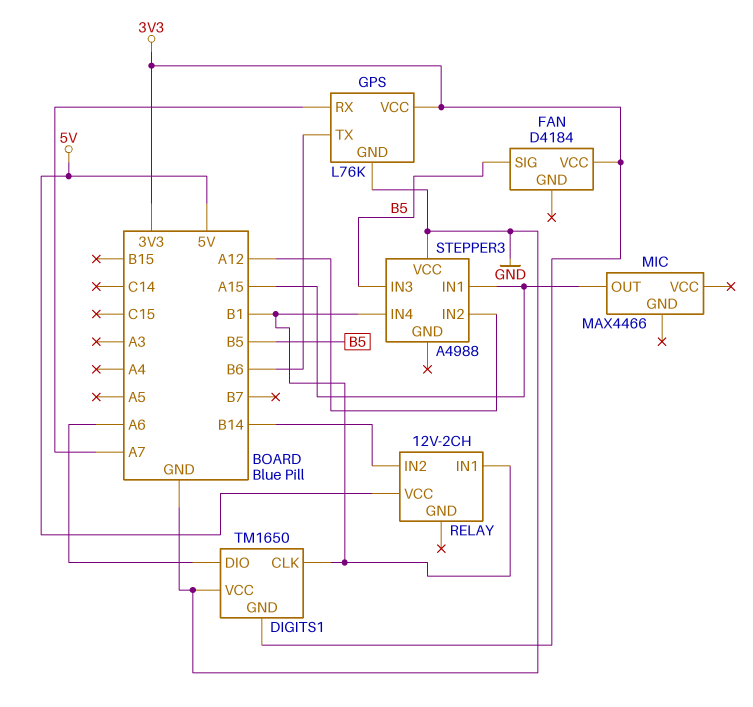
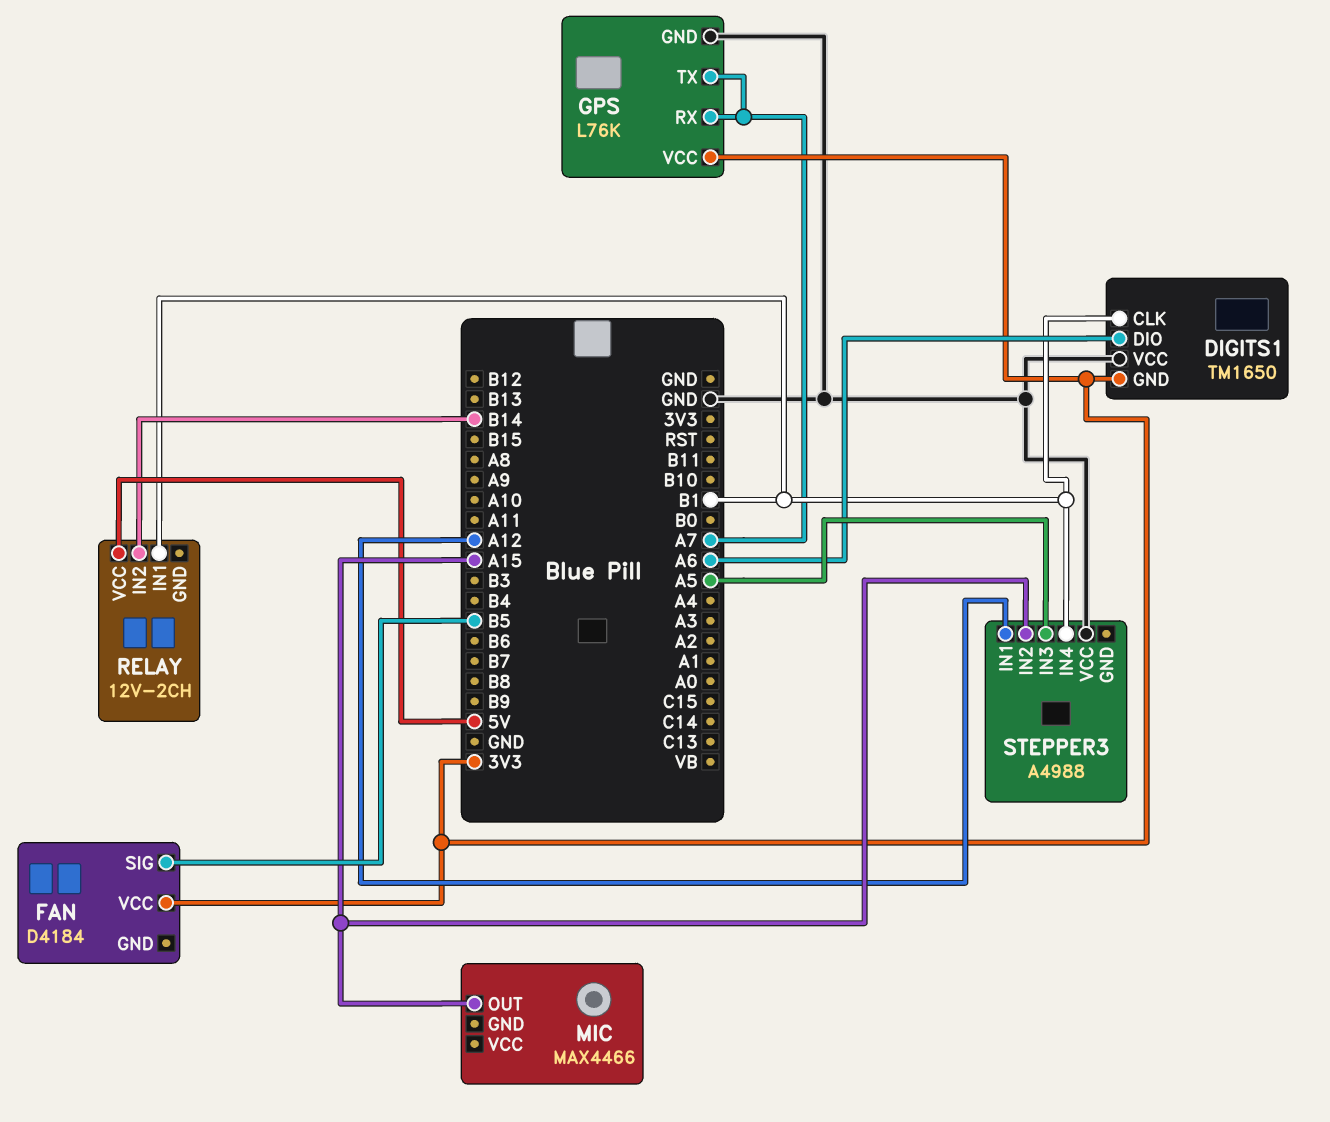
GPS pin TX: B6 -> A7
STEPPER3 pin IN1: A15 -> A12
STEPPER3 pin IN2: A12 -> A15
STEPPER3 pin IN3: B5 -> A5

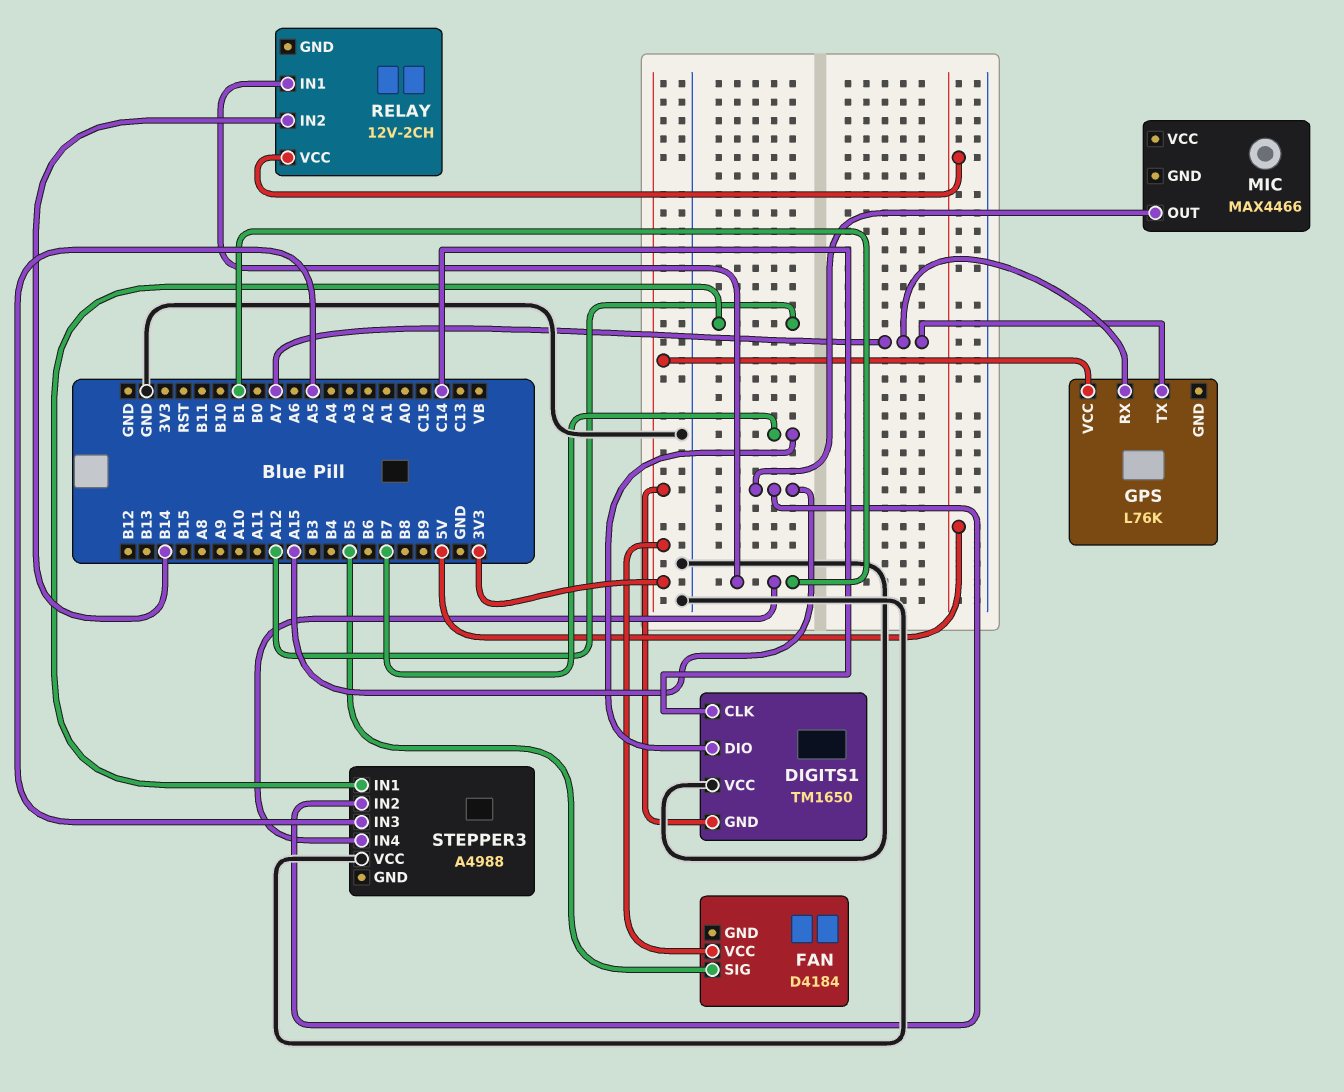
DIGITS1 pin CLK: B1 -> C14
DIGITS1 pin DIO: A6 -> B7
GPS pin GND: GND -> none

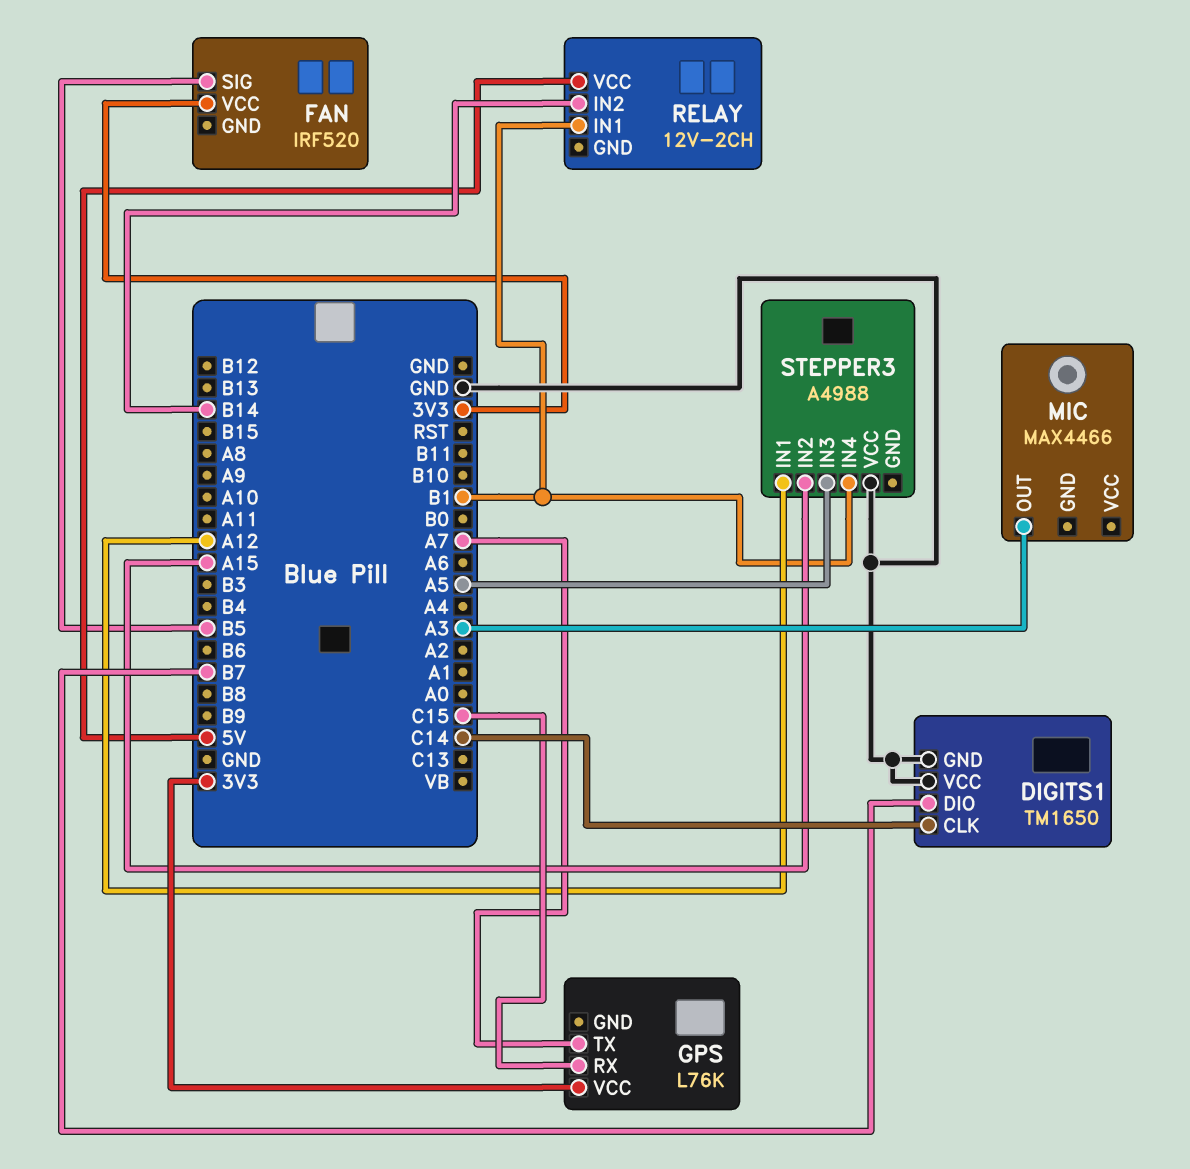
DIGITS1 pin GND: 3V3 -> GND
FAN: D4184 -> IRF520
GPS pin RX: A7 -> C15
MIC pin OUT: A15 -> A3

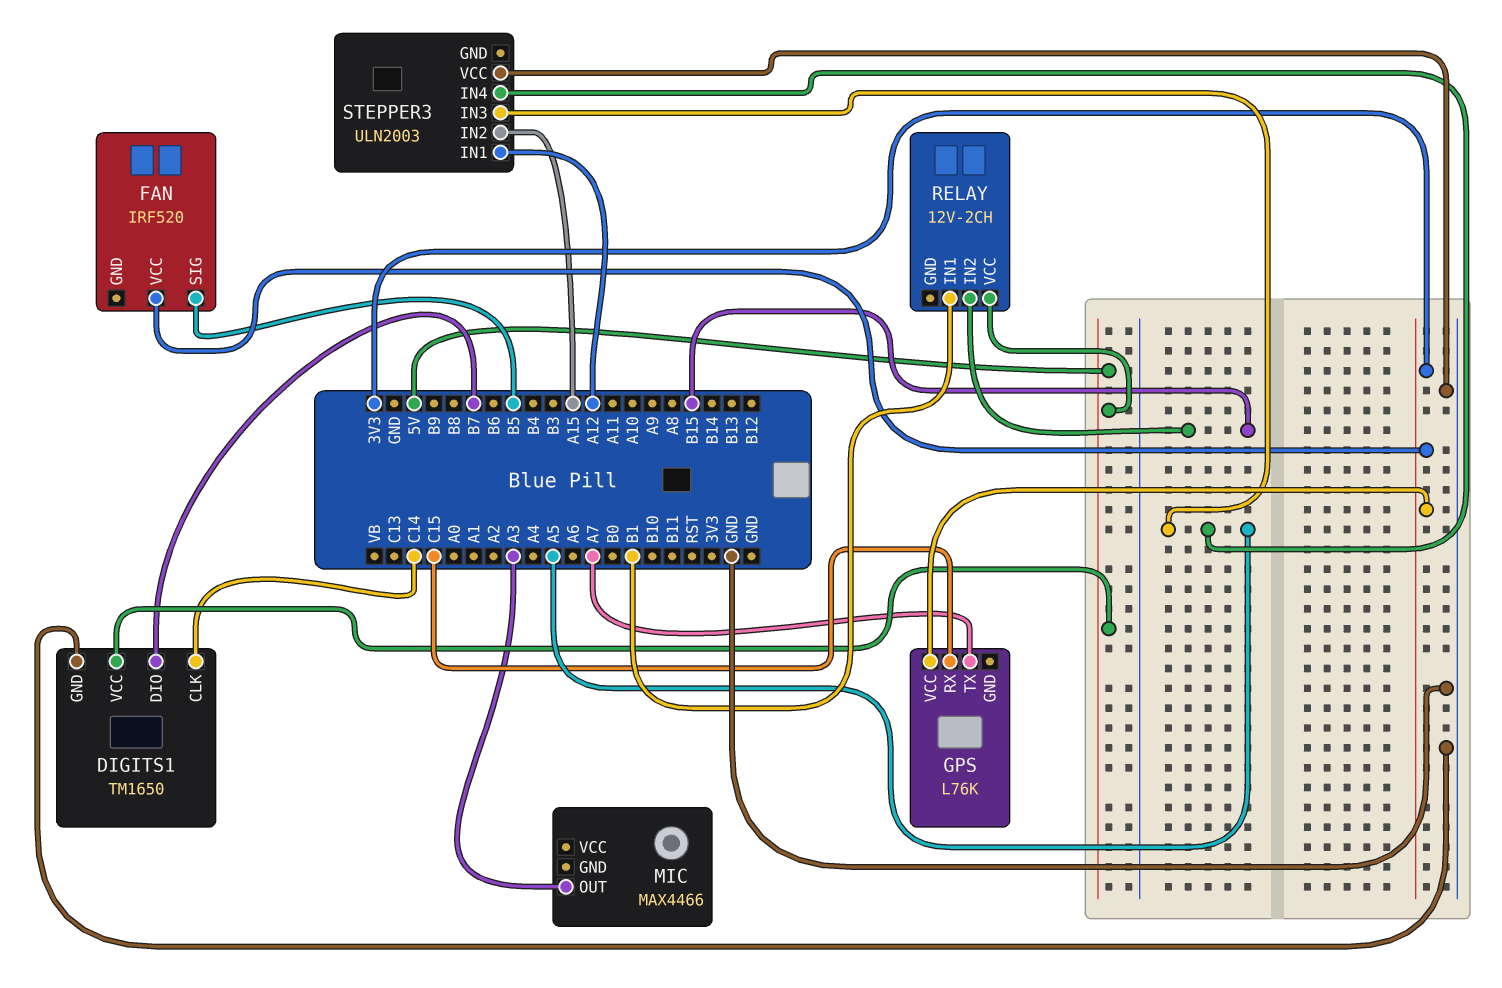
DIGITS1 pin VCC: GND -> 5V
RELAY pin IN2: B14 -> B15
STEPPER3: A4988 -> ULN2003
STEPPER3 pin IN4: B1 -> A5

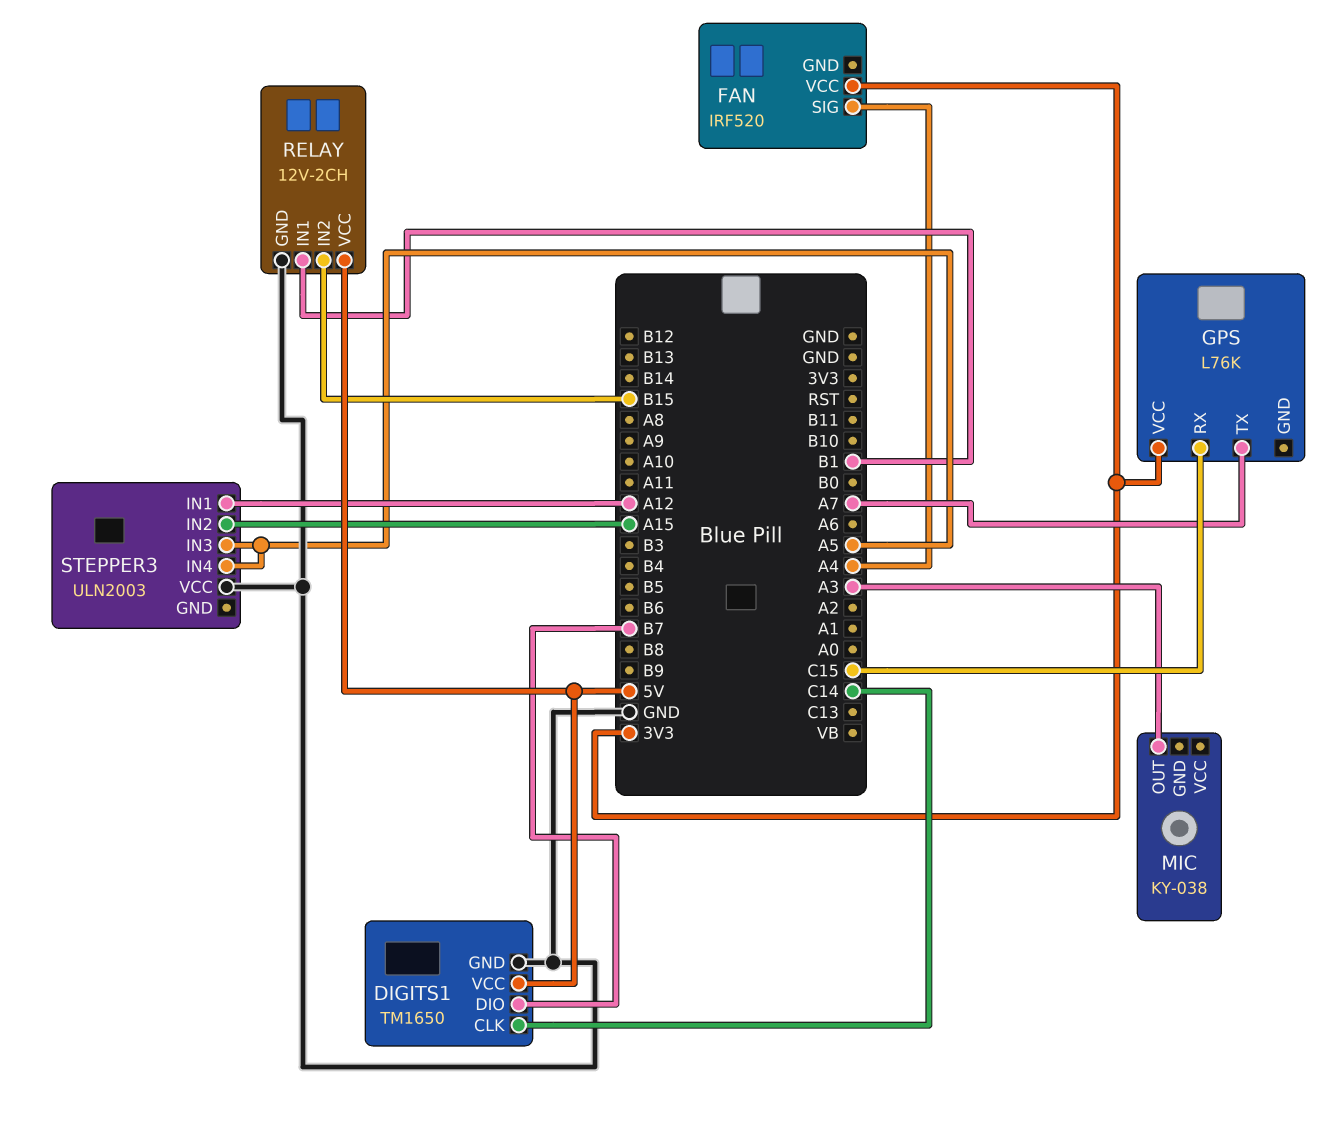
FAN pin SIG: B5 -> A4
MIC: MAX4466 -> KY-038
RELAY pin GND: none -> GND

